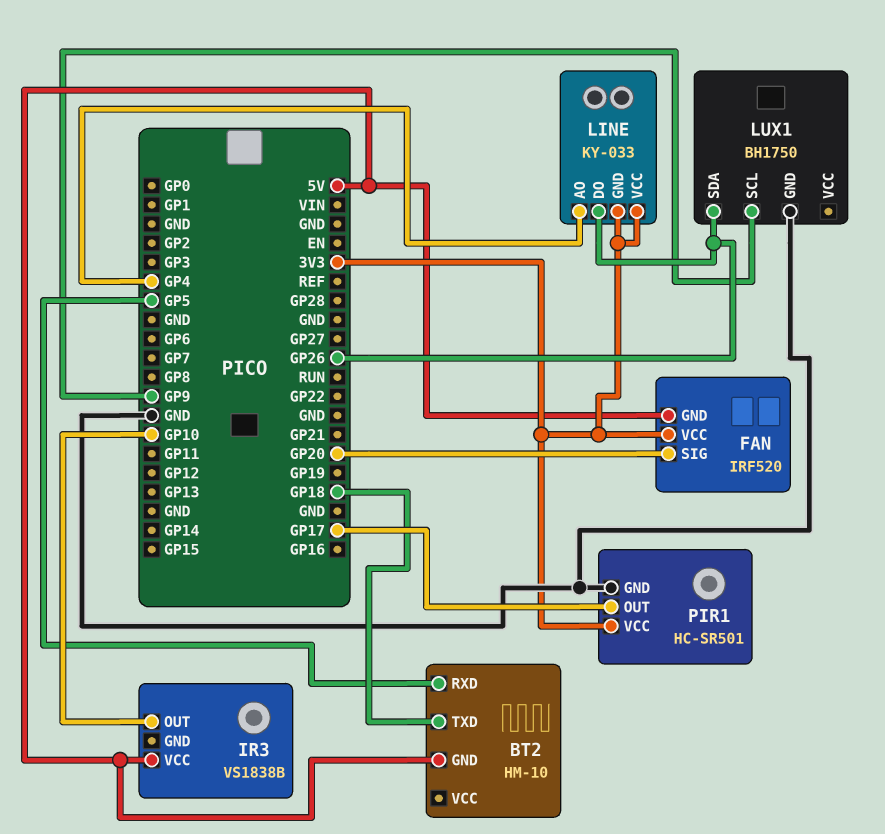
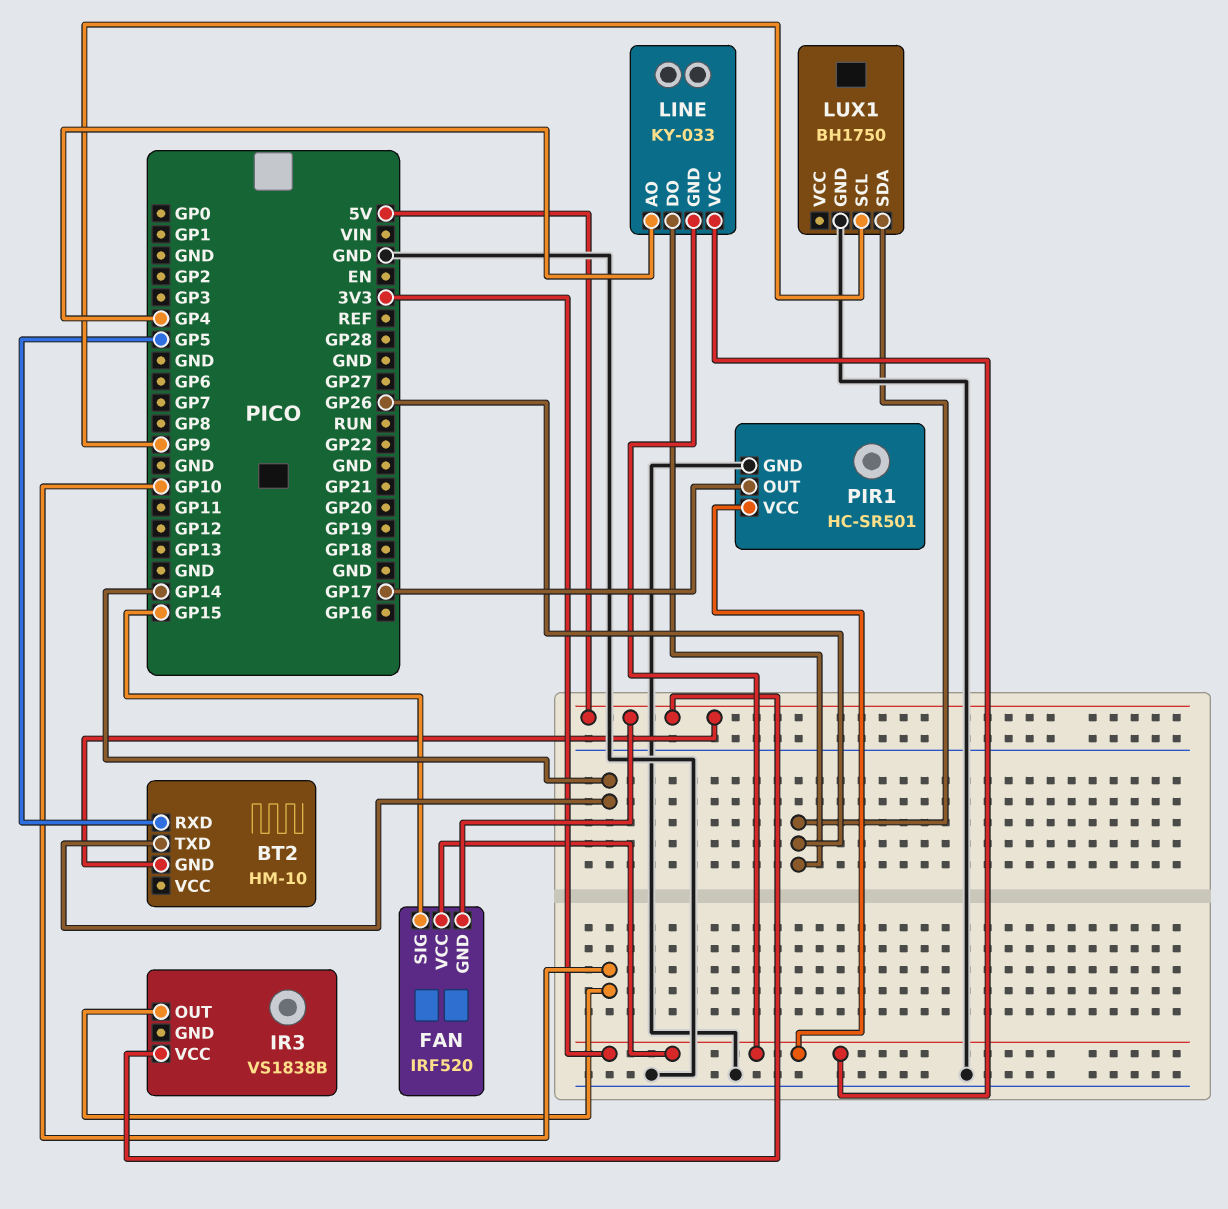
BT2 pin TXD: GP18 -> GP14
FAN pin SIG: GP20 -> GP15

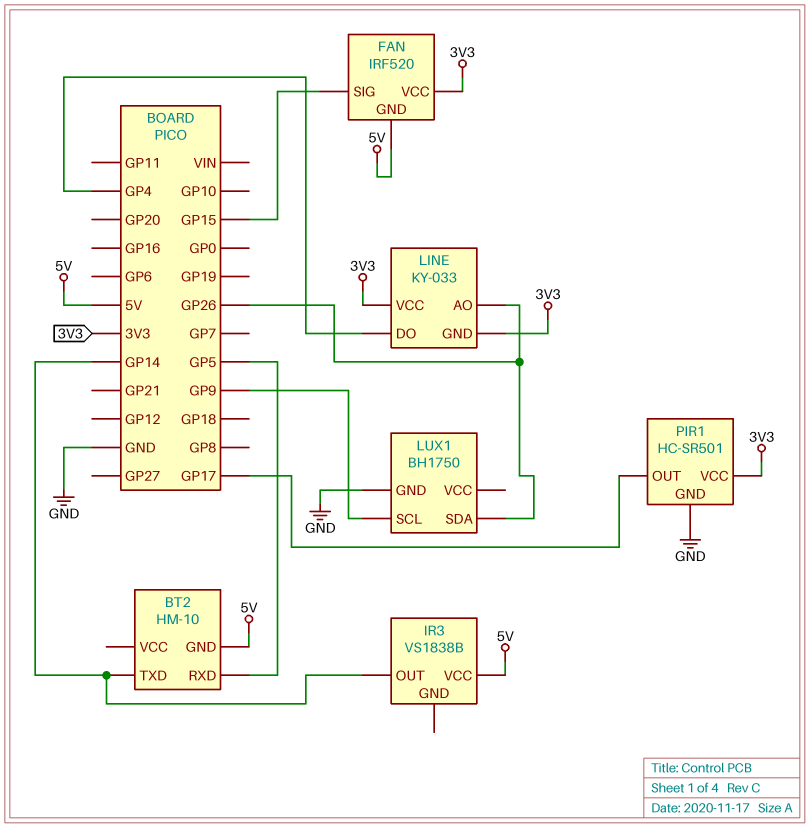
IR3 pin OUT: GP10 -> GP14
LINE pin AO: GP4 -> GP26
LINE pin DO: GP26 -> GP4

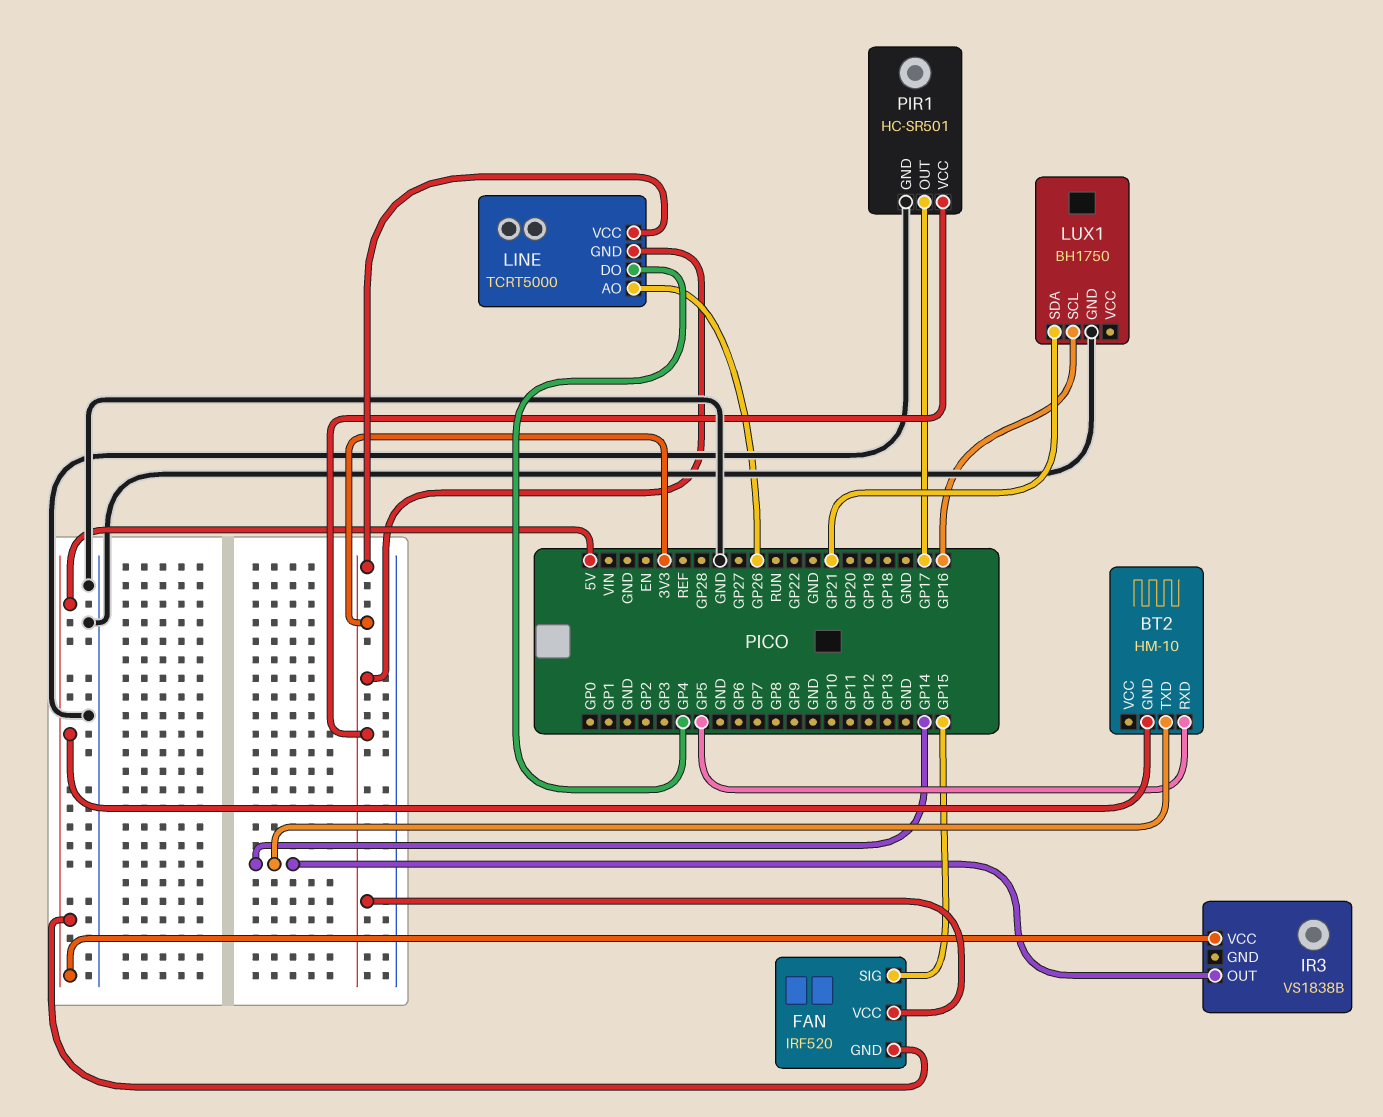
LINE: KY-033 -> TCRT5000
LUX1 pin SCL: GP9 -> GP16
LUX1 pin SDA: GP26 -> GP21

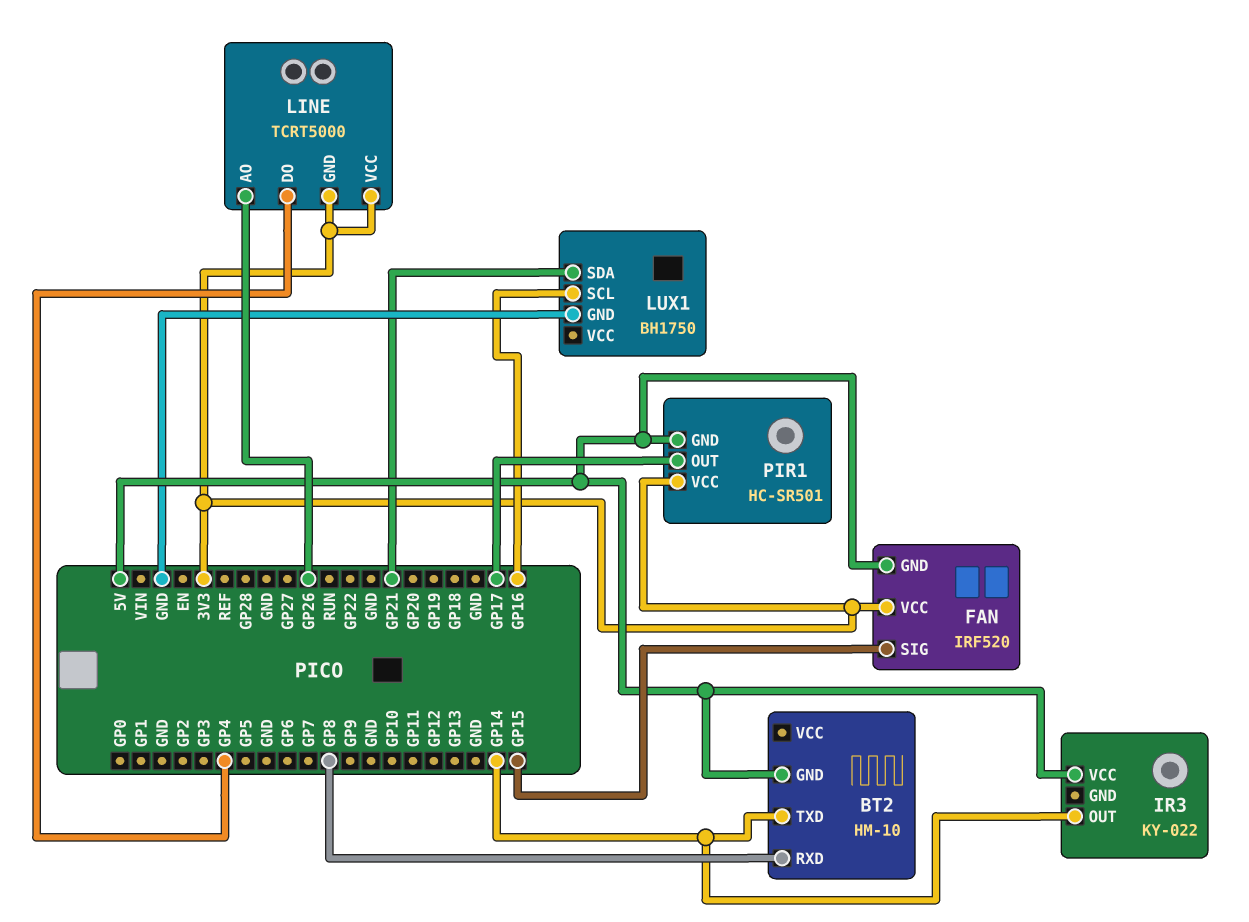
BT2 pin RXD: GP5 -> GP8
IR3: VS1838B -> KY-022
PIR1 pin GND: GND -> 5V

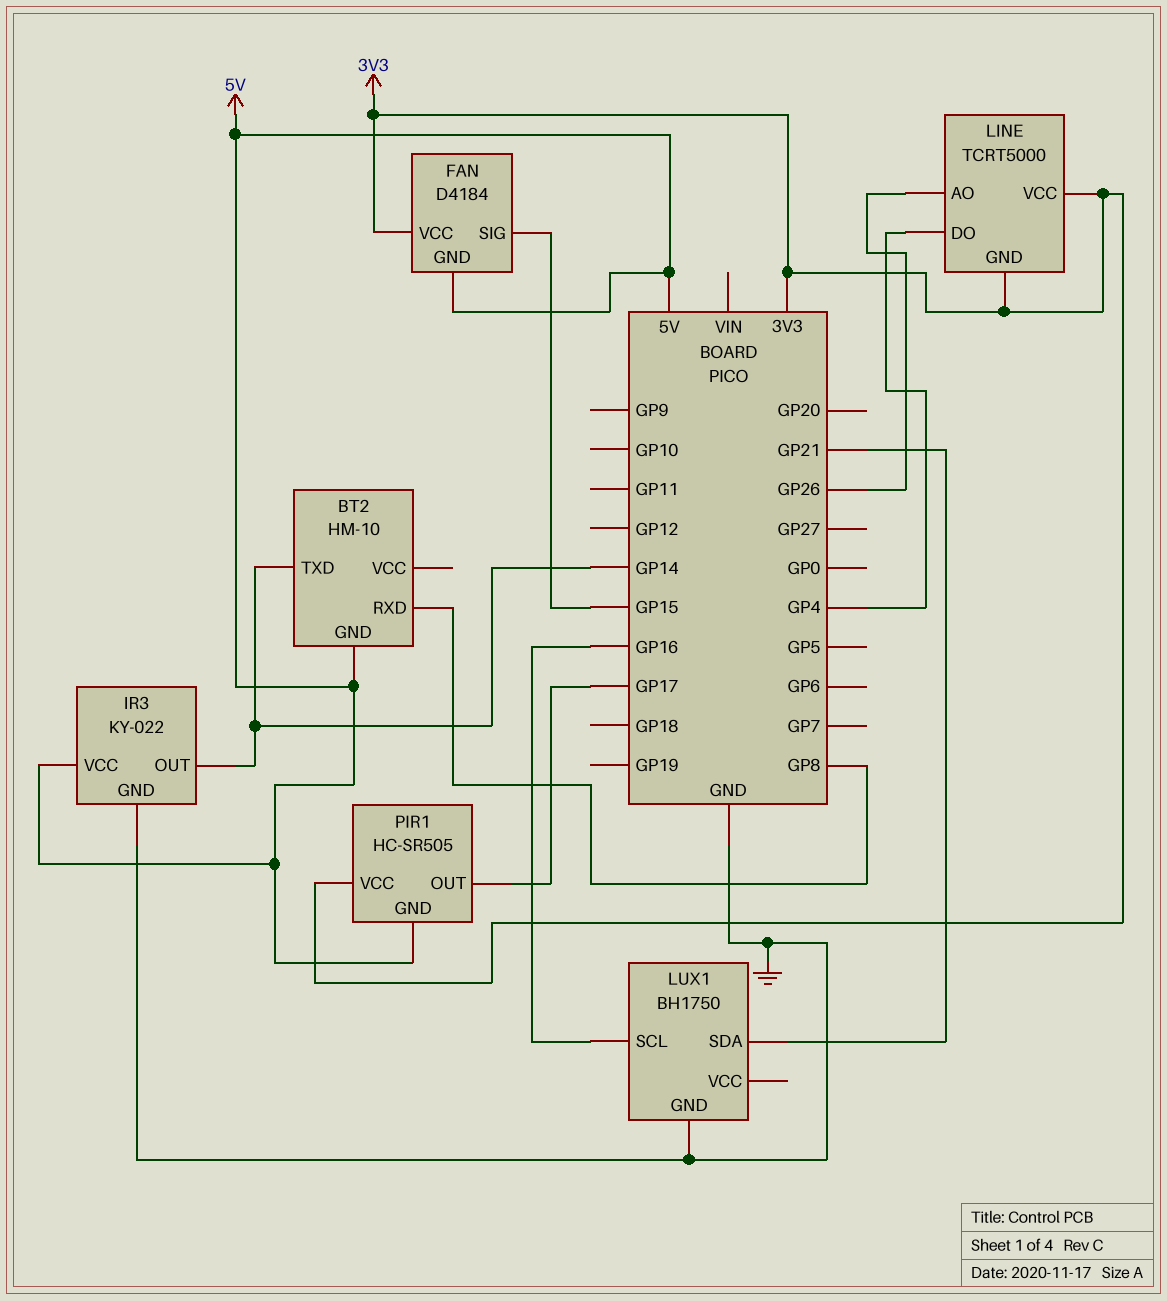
FAN: IRF520 -> D4184
IR3 pin GND: none -> GND
PIR1: HC-SR501 -> HC-SR505

